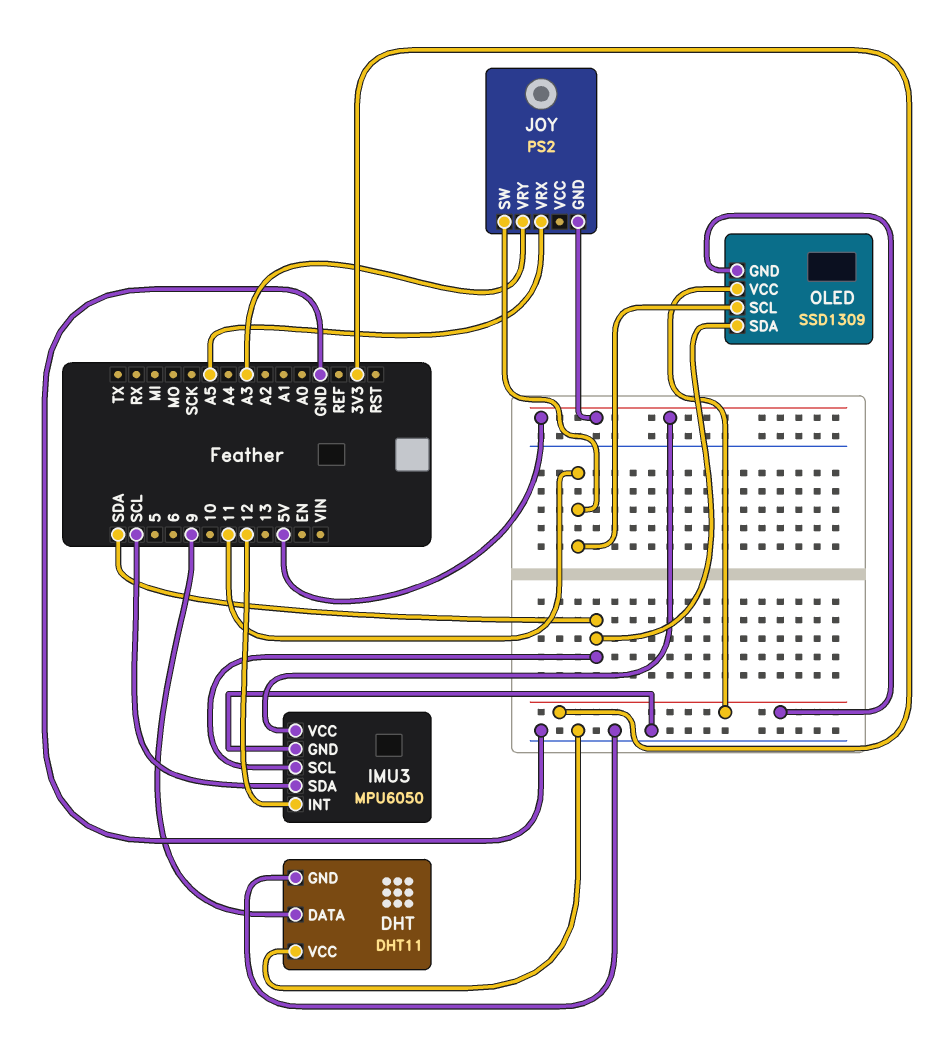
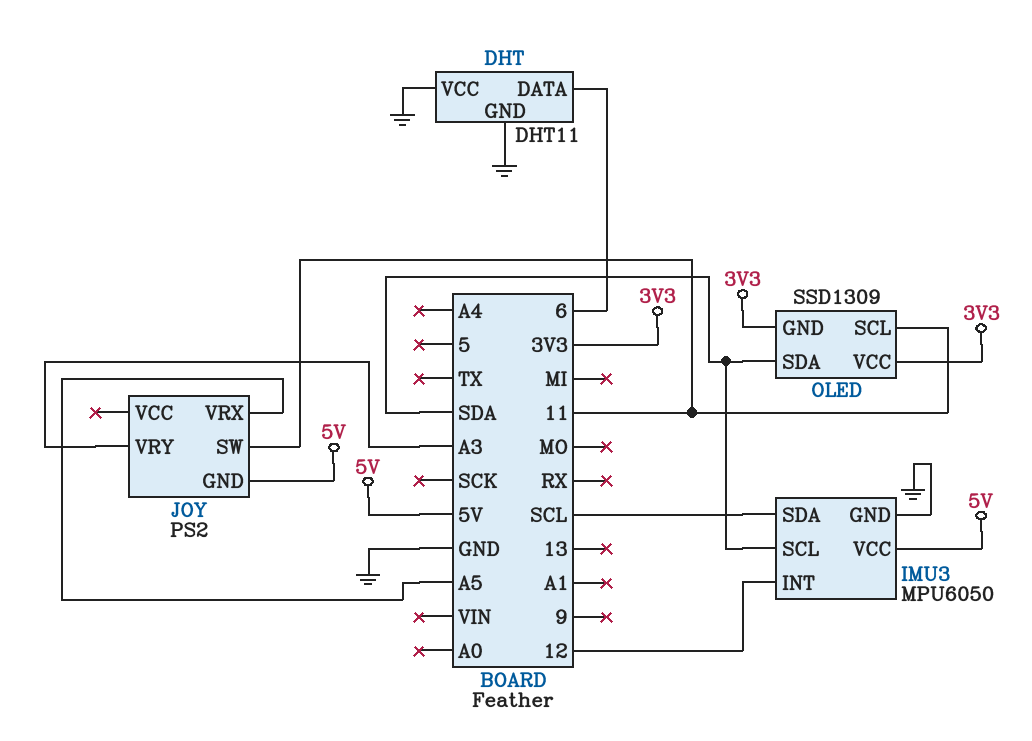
DHT pin DATA: 9 -> 6

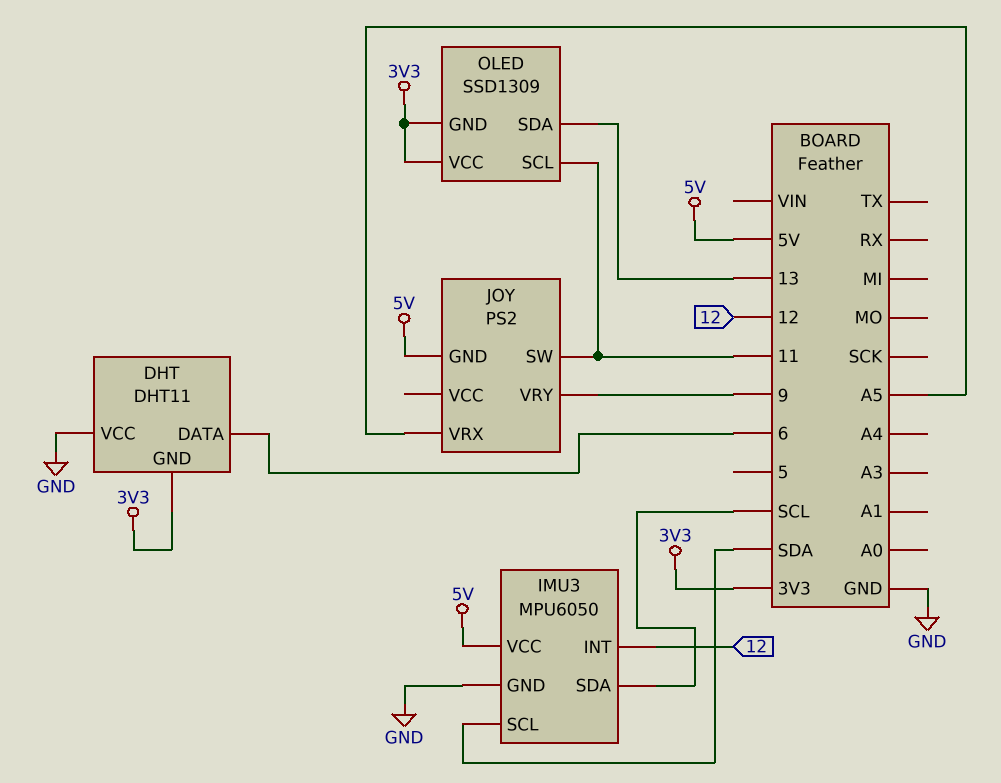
DHT pin GND: GND -> 3V3
JOY pin VRY: A3 -> 9
OLED pin SDA: SDA -> 13

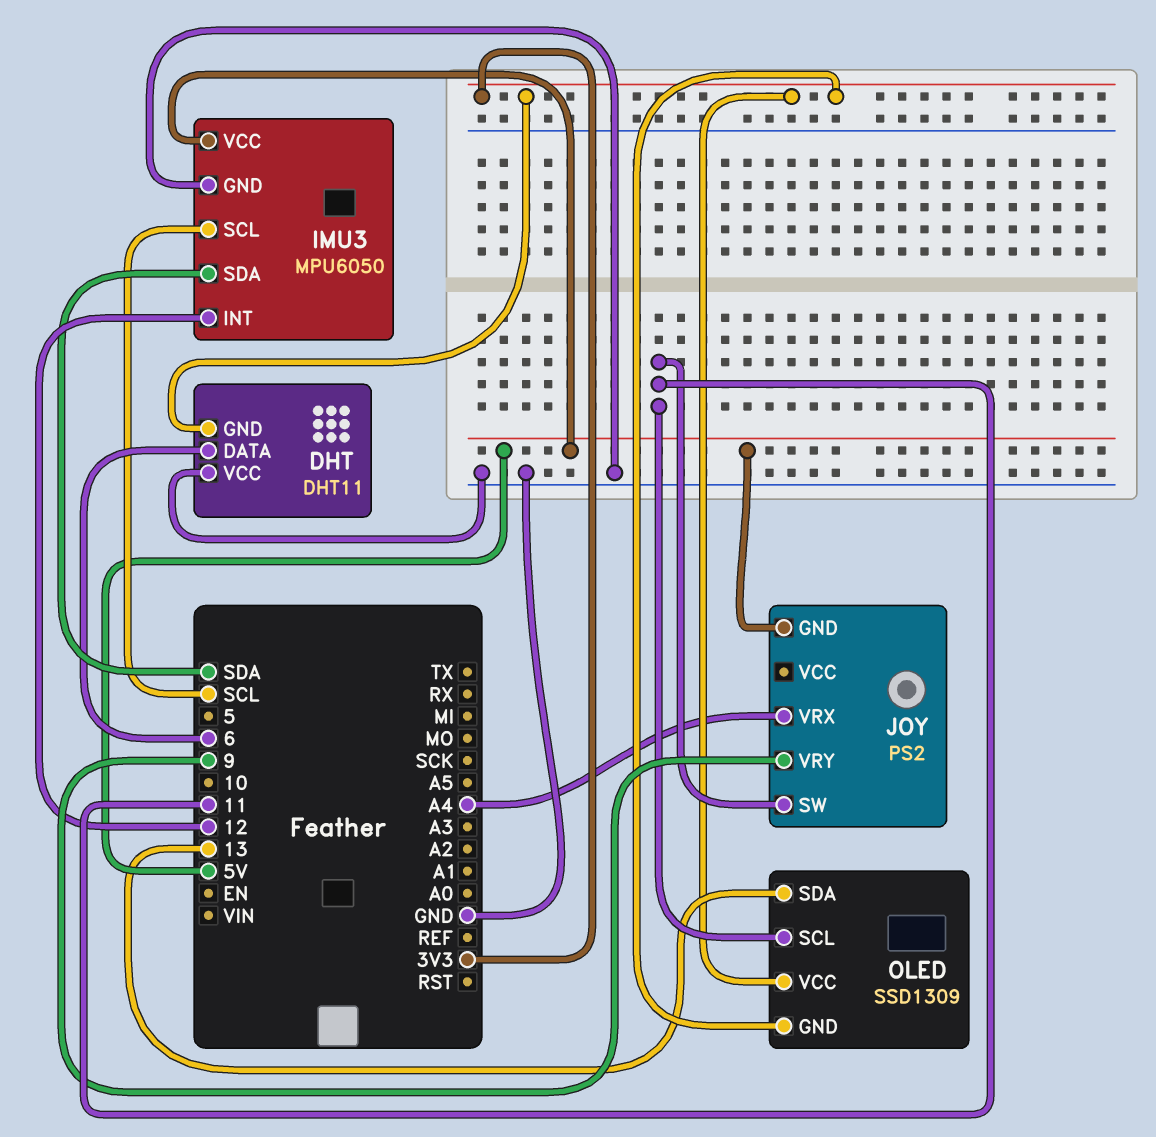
IMU3 pin SCL: SDA -> SCL
IMU3 pin SDA: SCL -> SDA
JOY pin VRX: A5 -> A4

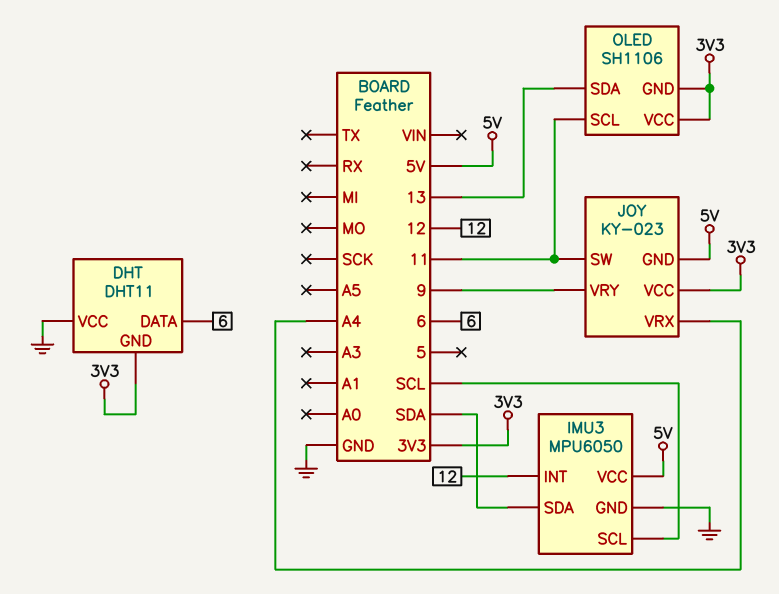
JOY: PS2 -> KY-023
JOY pin VCC: none -> 3V3
OLED: SSD1309 -> SH1106

